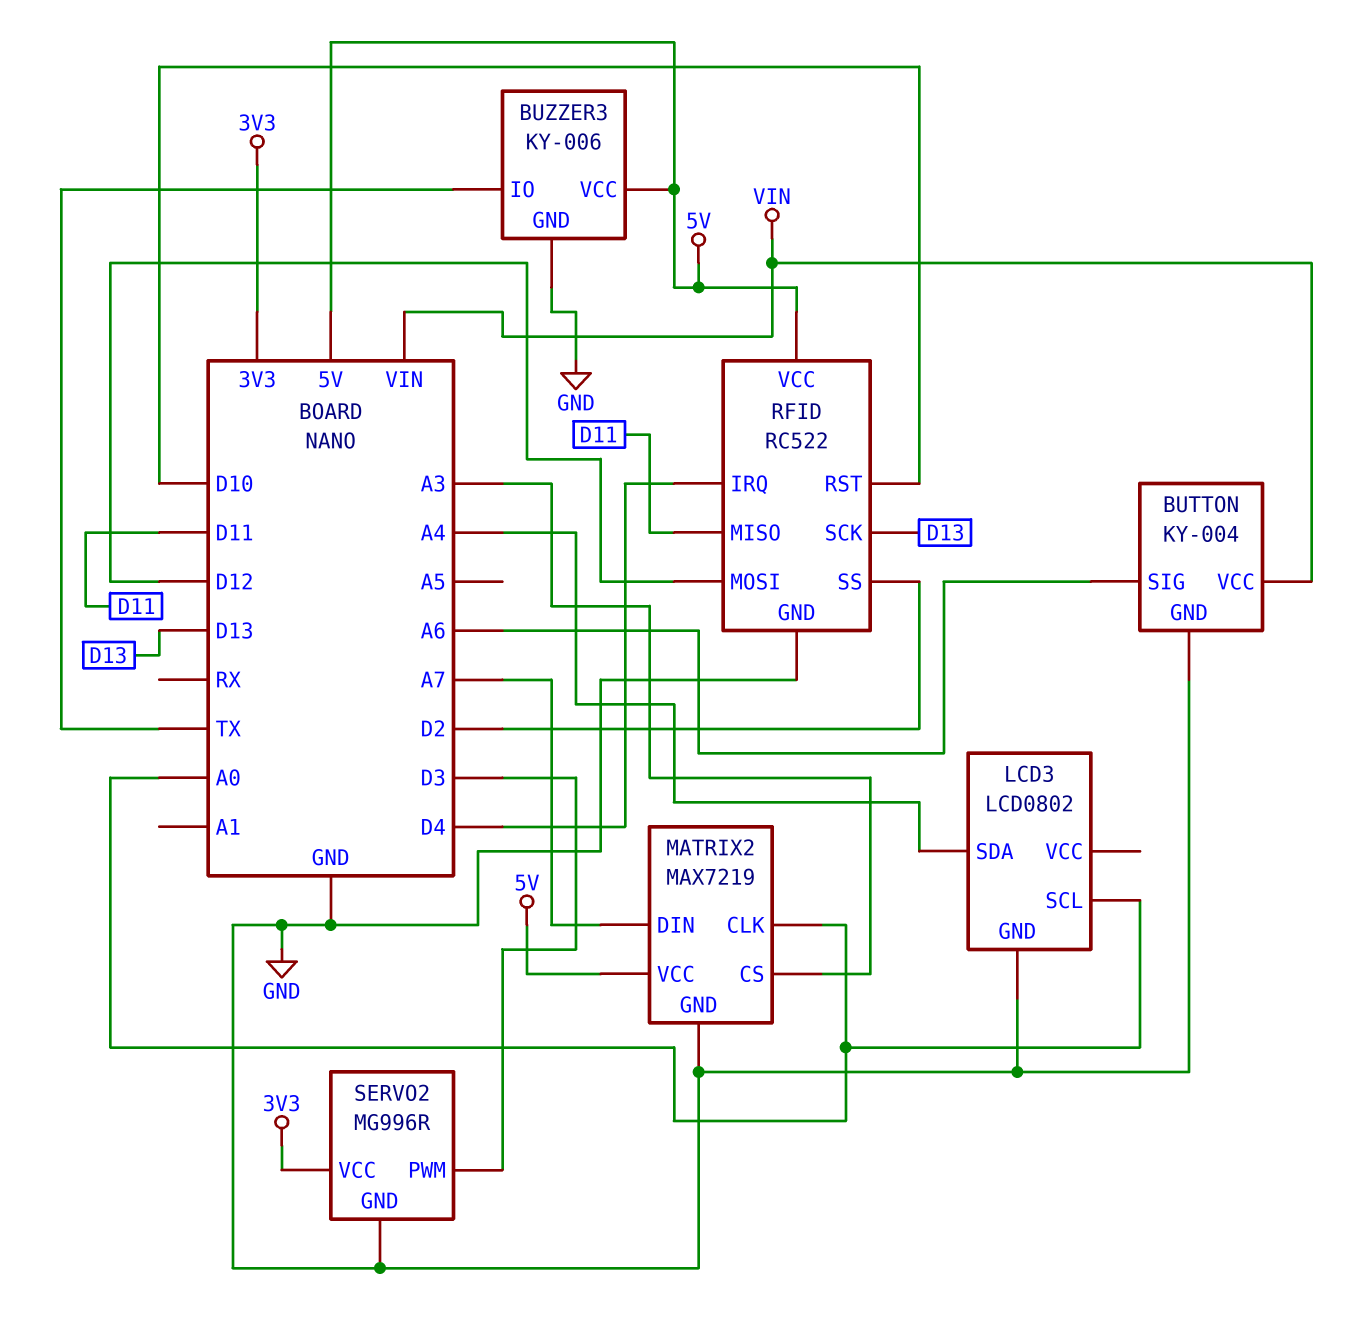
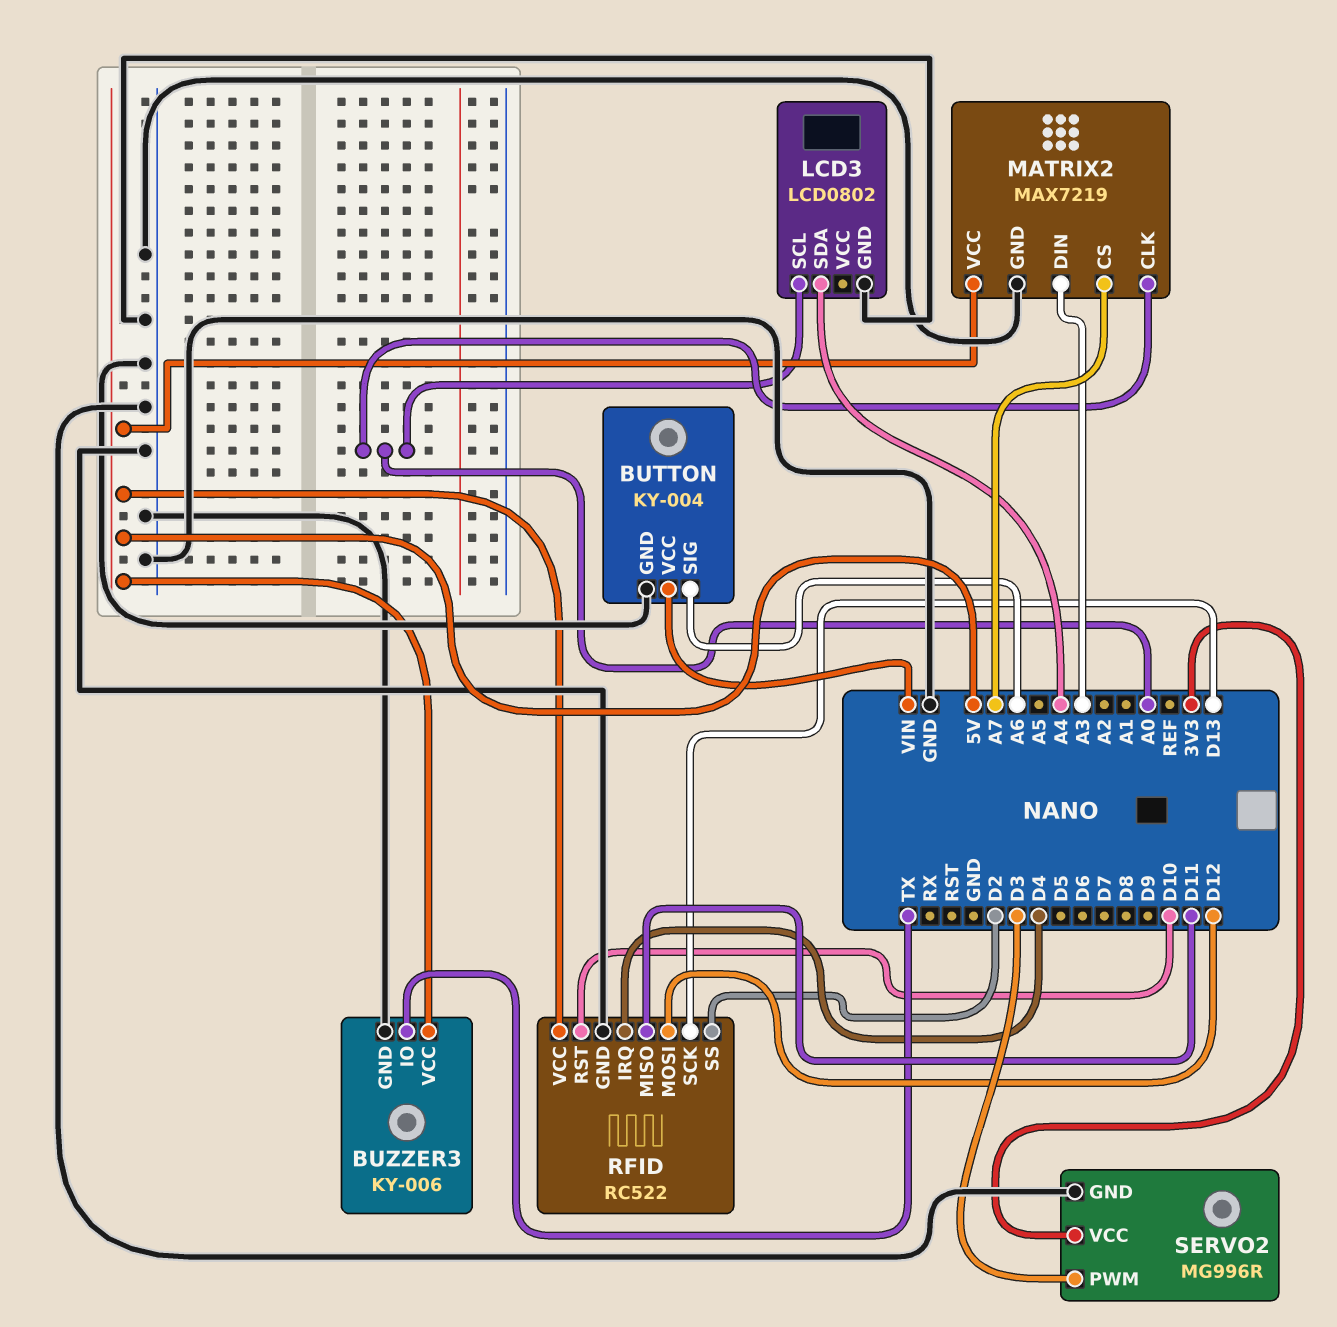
MATRIX2 pin CS: A3 -> A7
MATRIX2 pin DIN: A7 -> A3

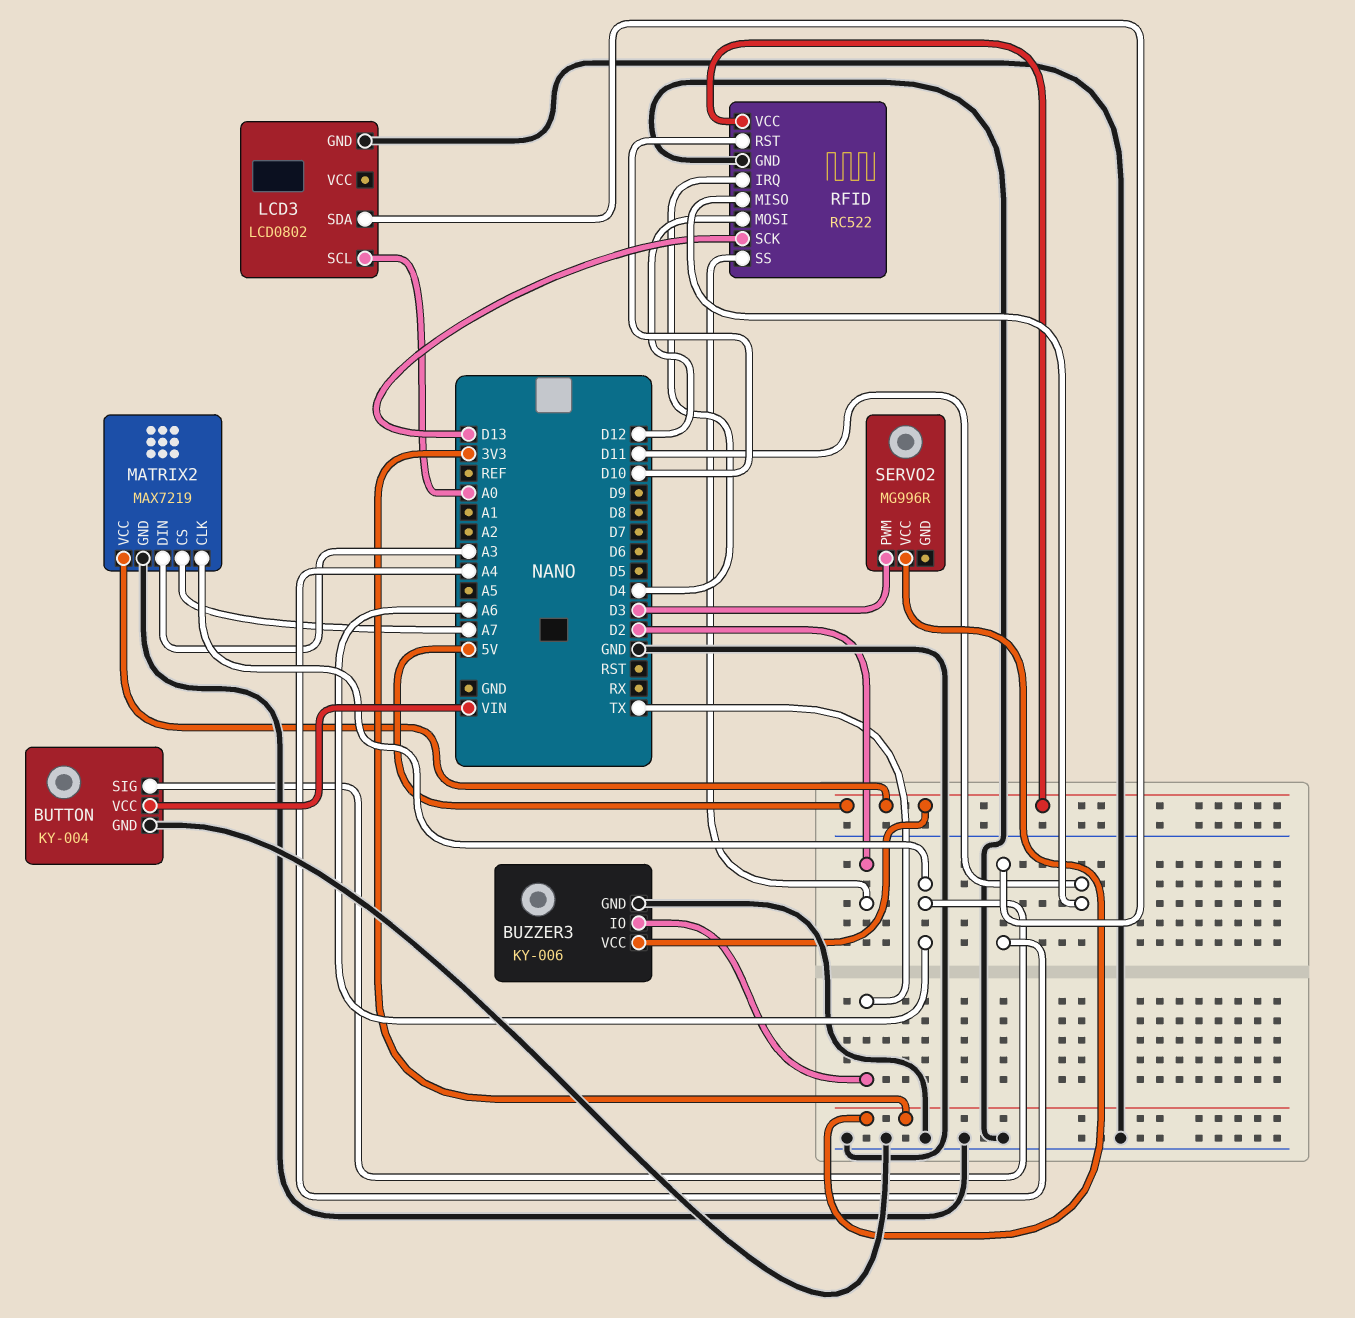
MATRIX2 pin CLK: A0 -> A6
SERVO2 pin GND: GND -> none

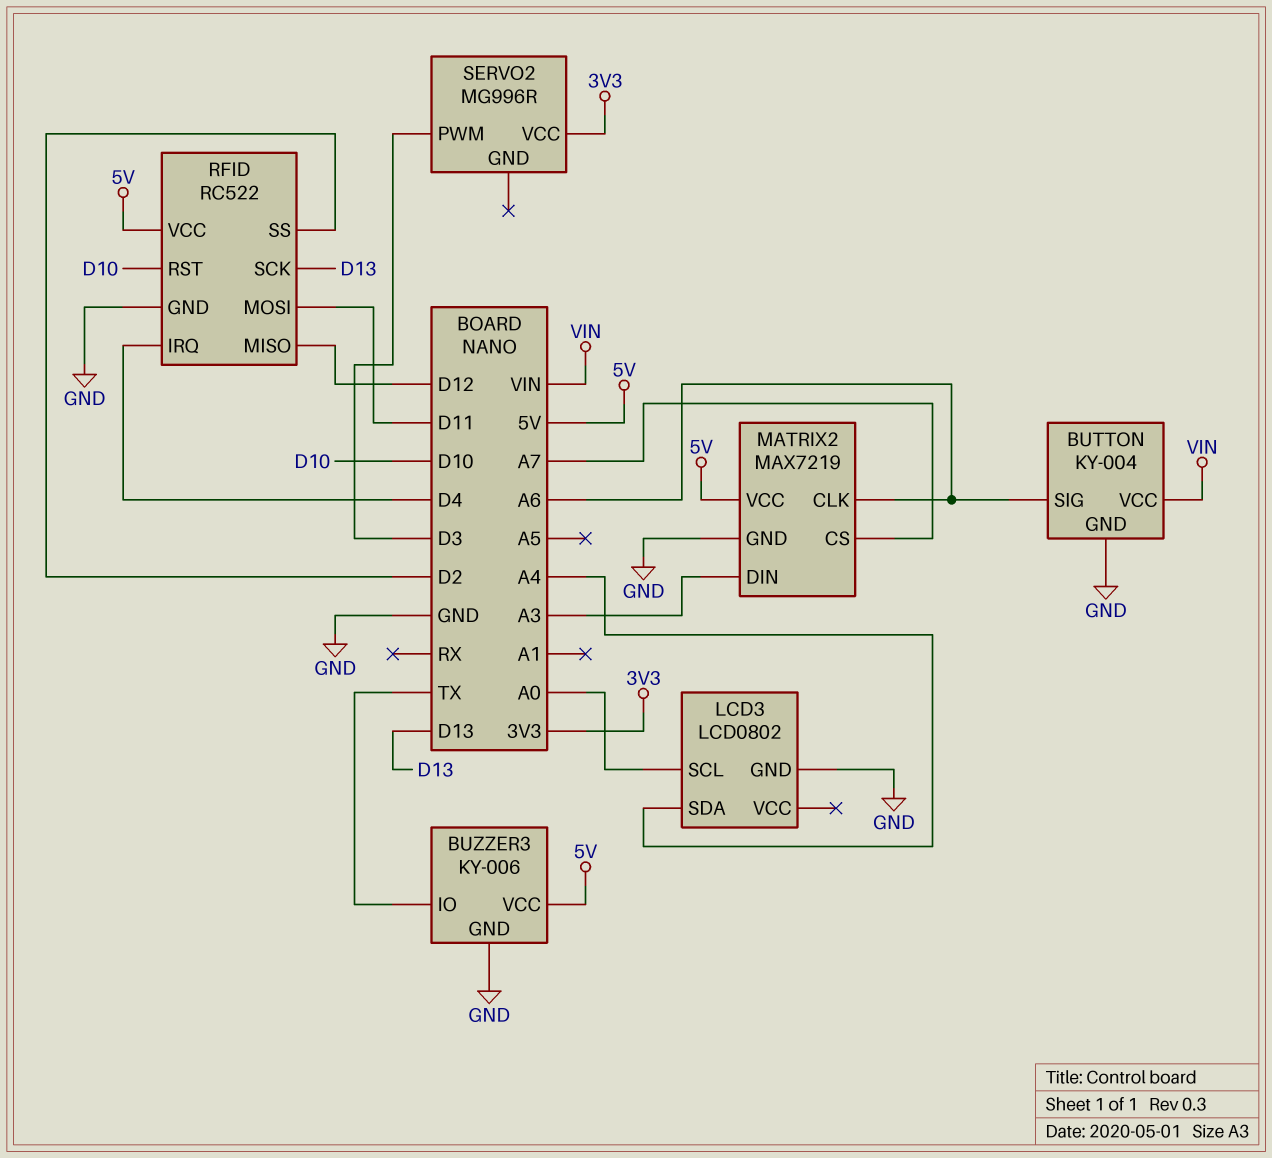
RFID pin MISO: D11 -> D12
RFID pin MOSI: D12 -> D11

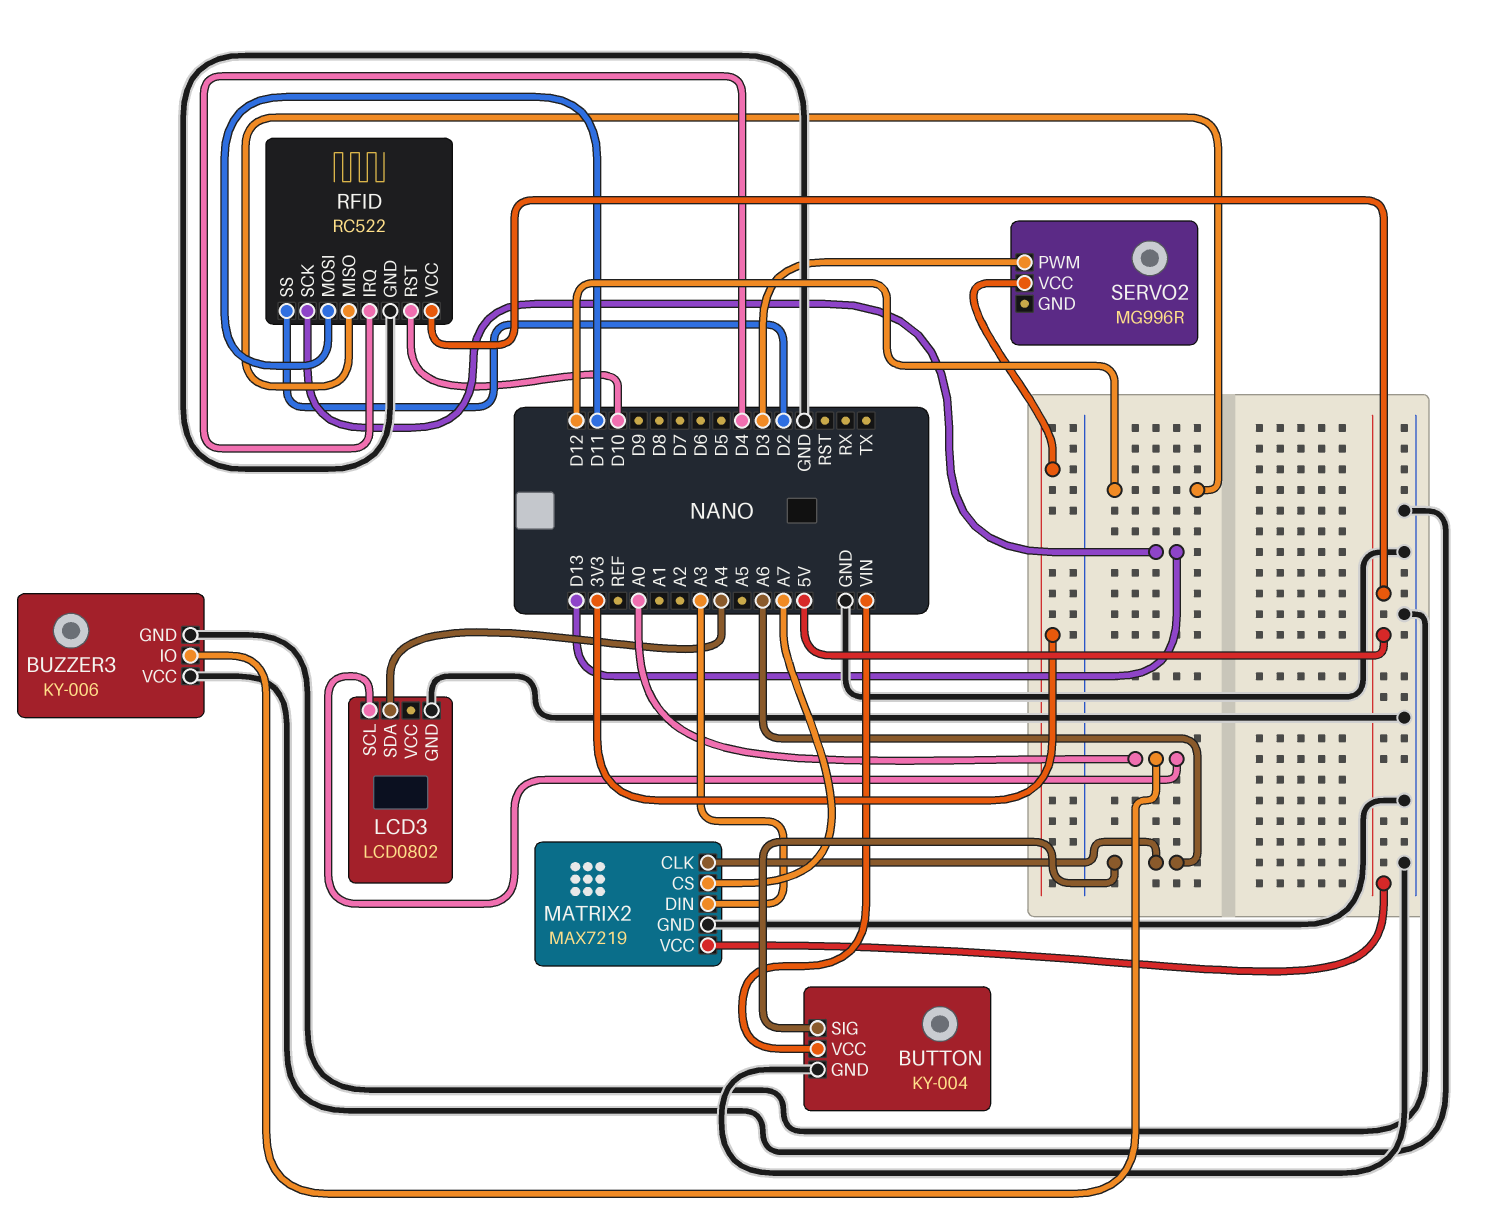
BUZZER3 pin IO: TX -> A0
BUZZER3 pin VCC: 5V -> GND

